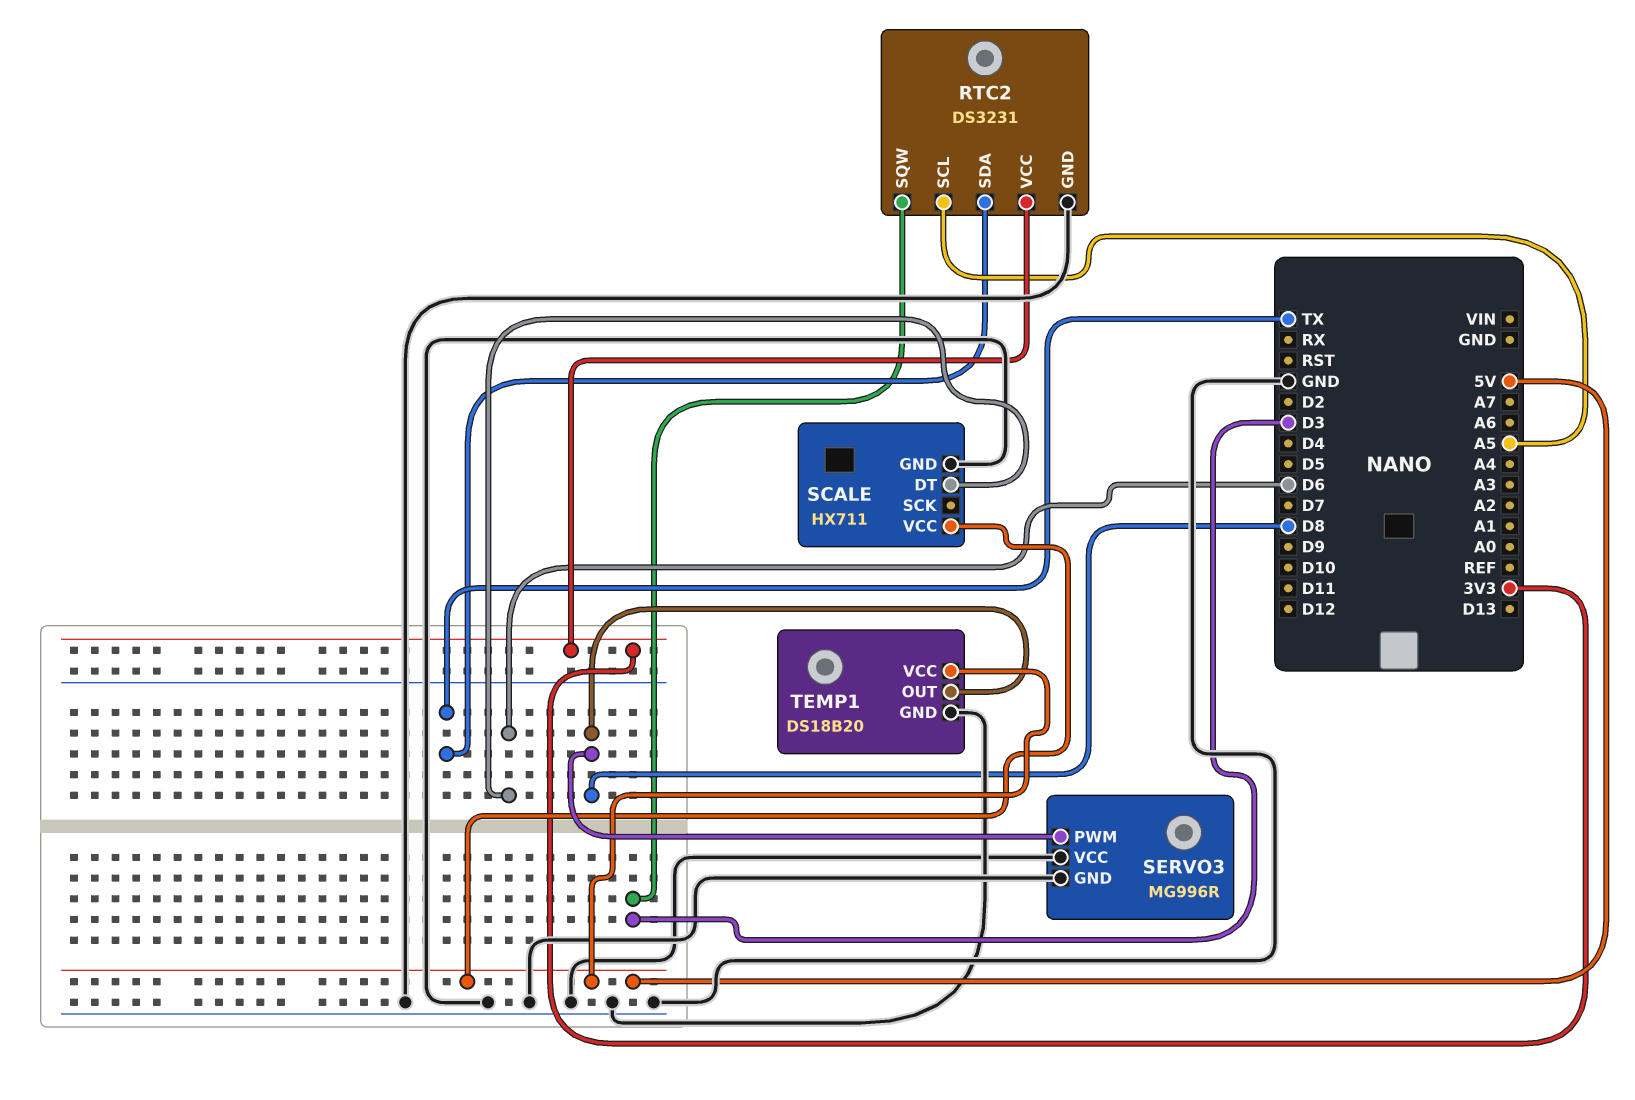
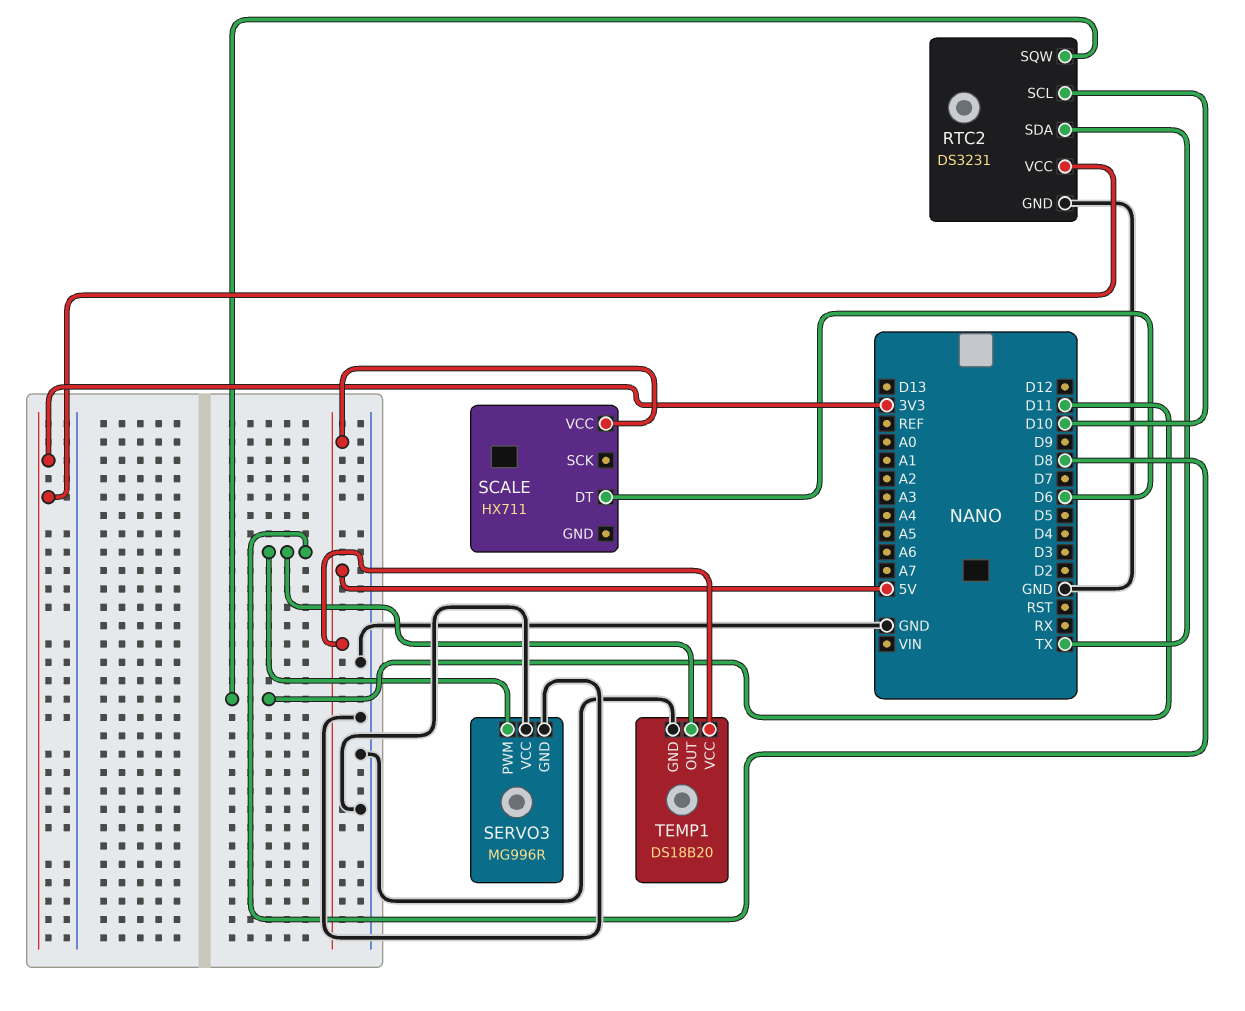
RTC2 pin SCL: A5 -> D10
RTC2 pin SQW: D3 -> D11
SCALE pin GND: GND -> none

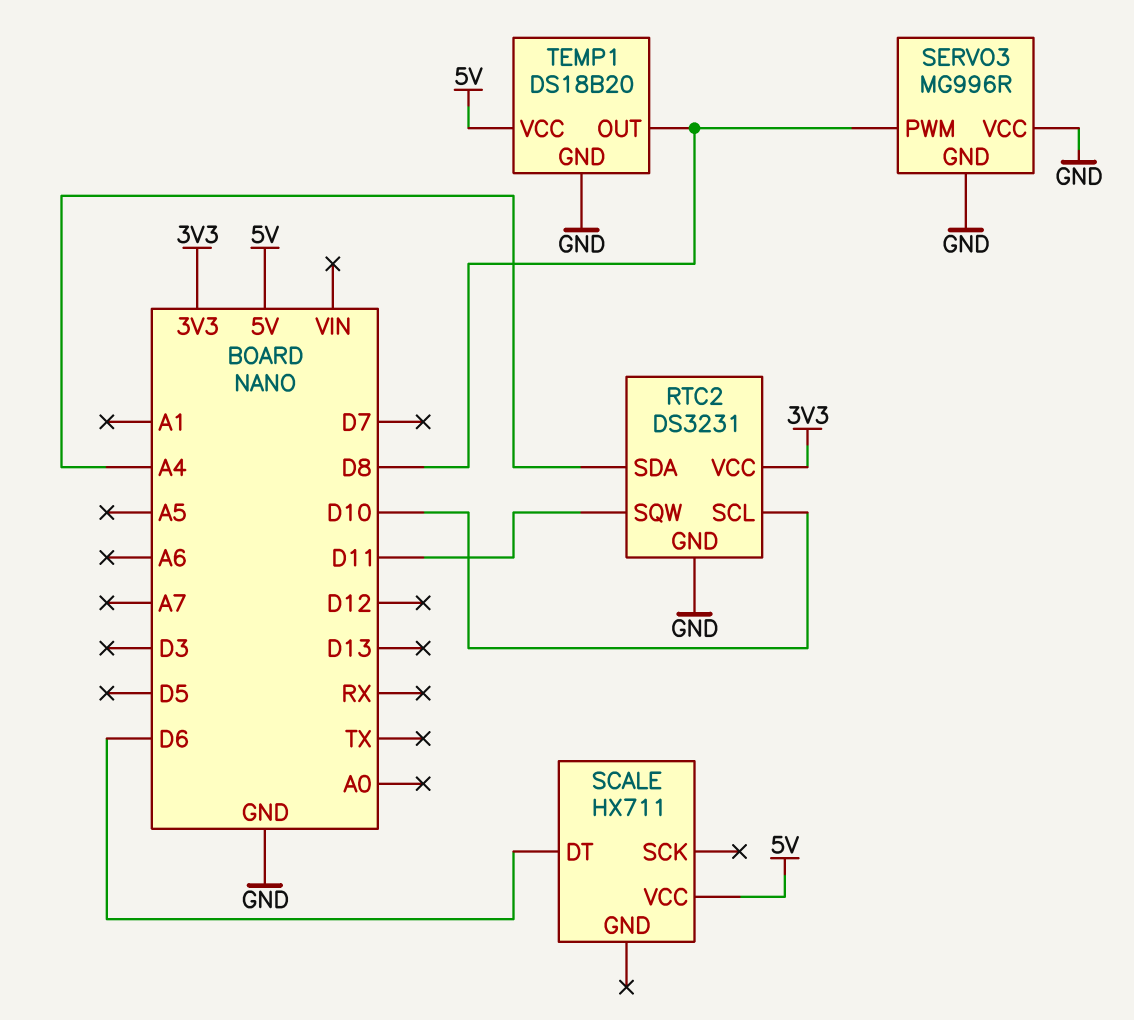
RTC2 pin SDA: TX -> A4

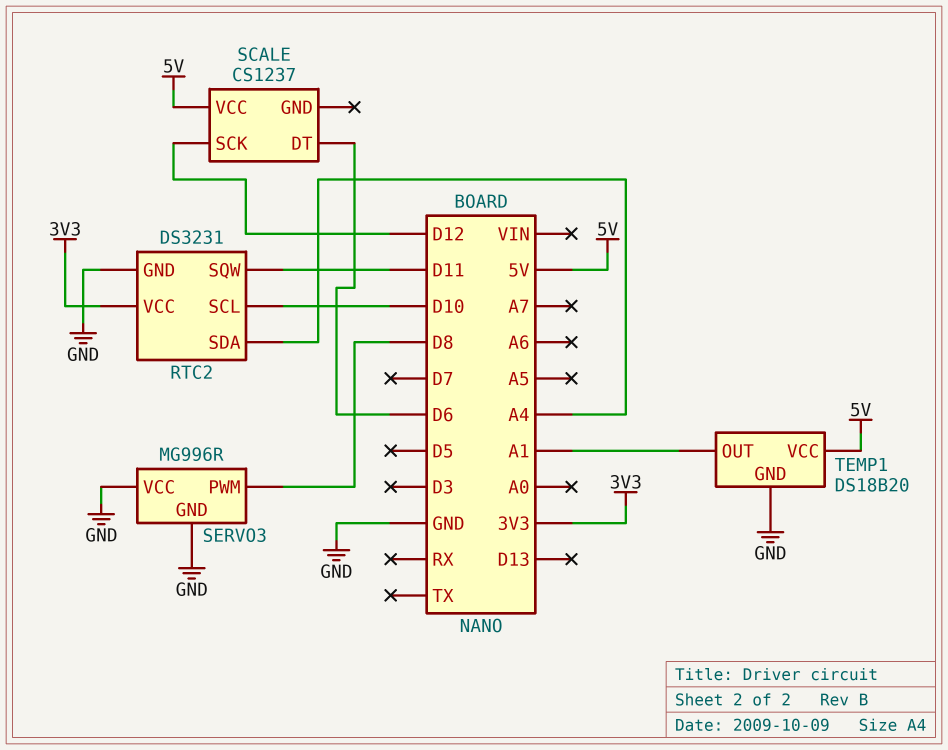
SCALE: HX711 -> CS1237
SCALE pin SCK: none -> D12
TEMP1 pin OUT: D8 -> A1

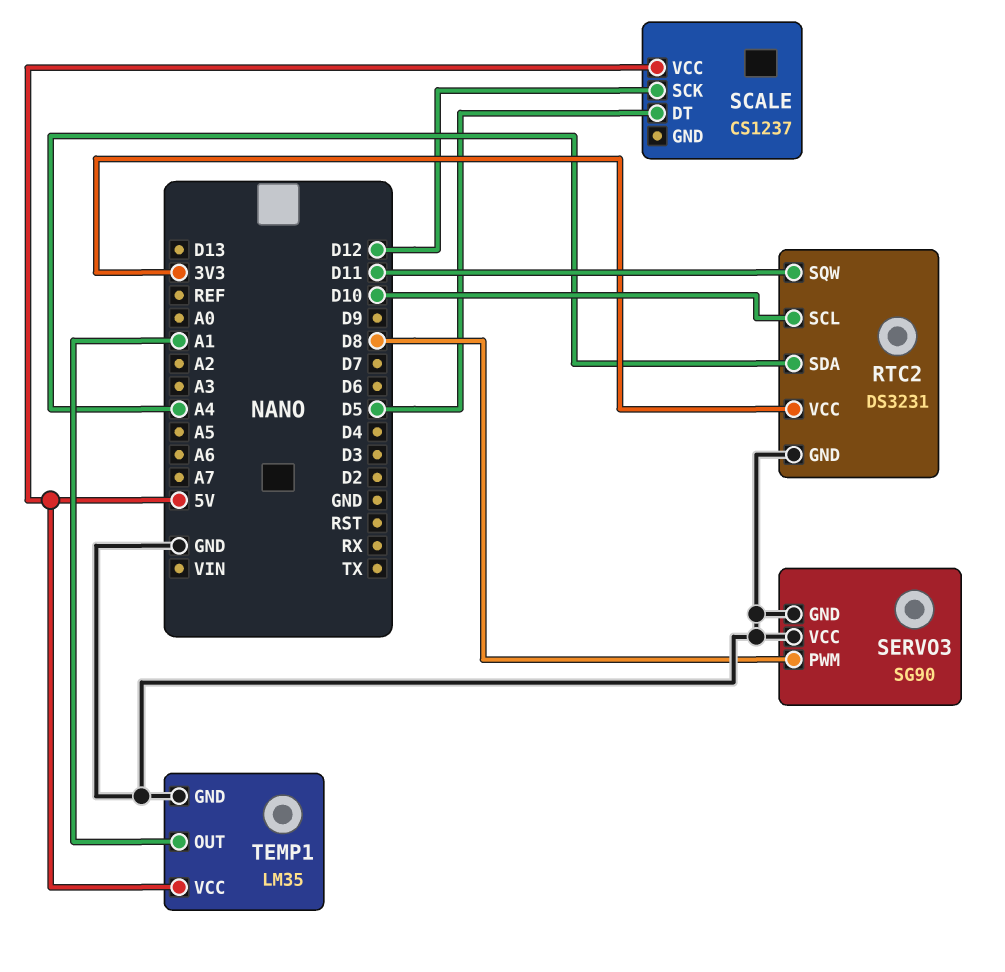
SCALE pin DT: D6 -> D5
SERVO3: MG996R -> SG90
TEMP1: DS18B20 -> LM35

